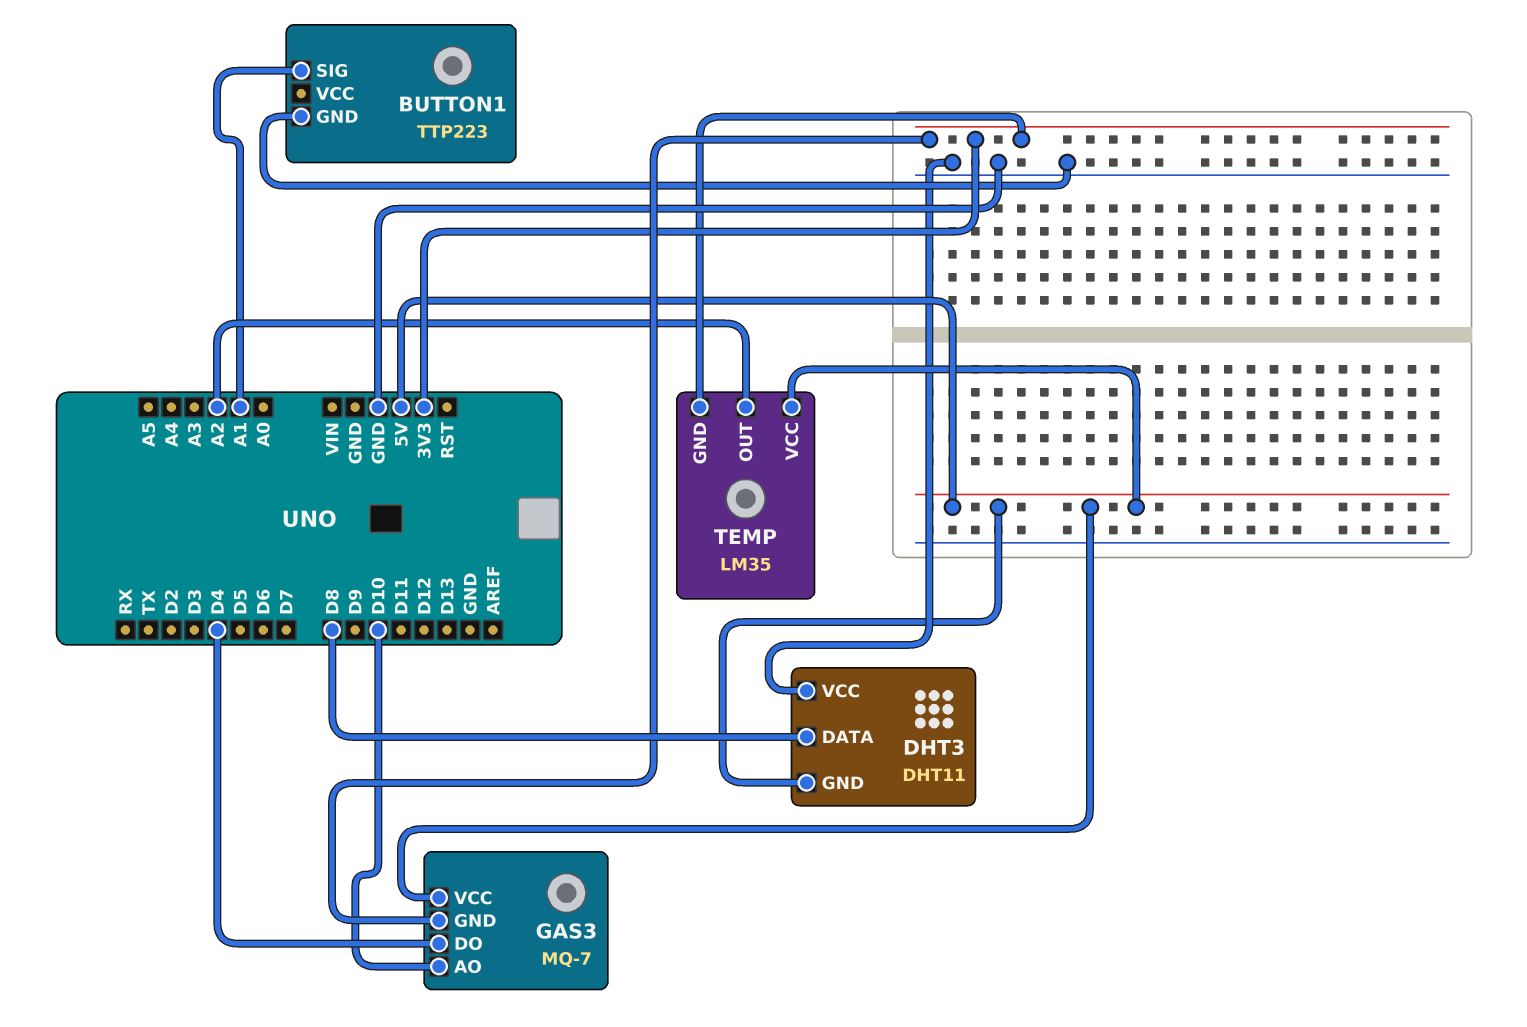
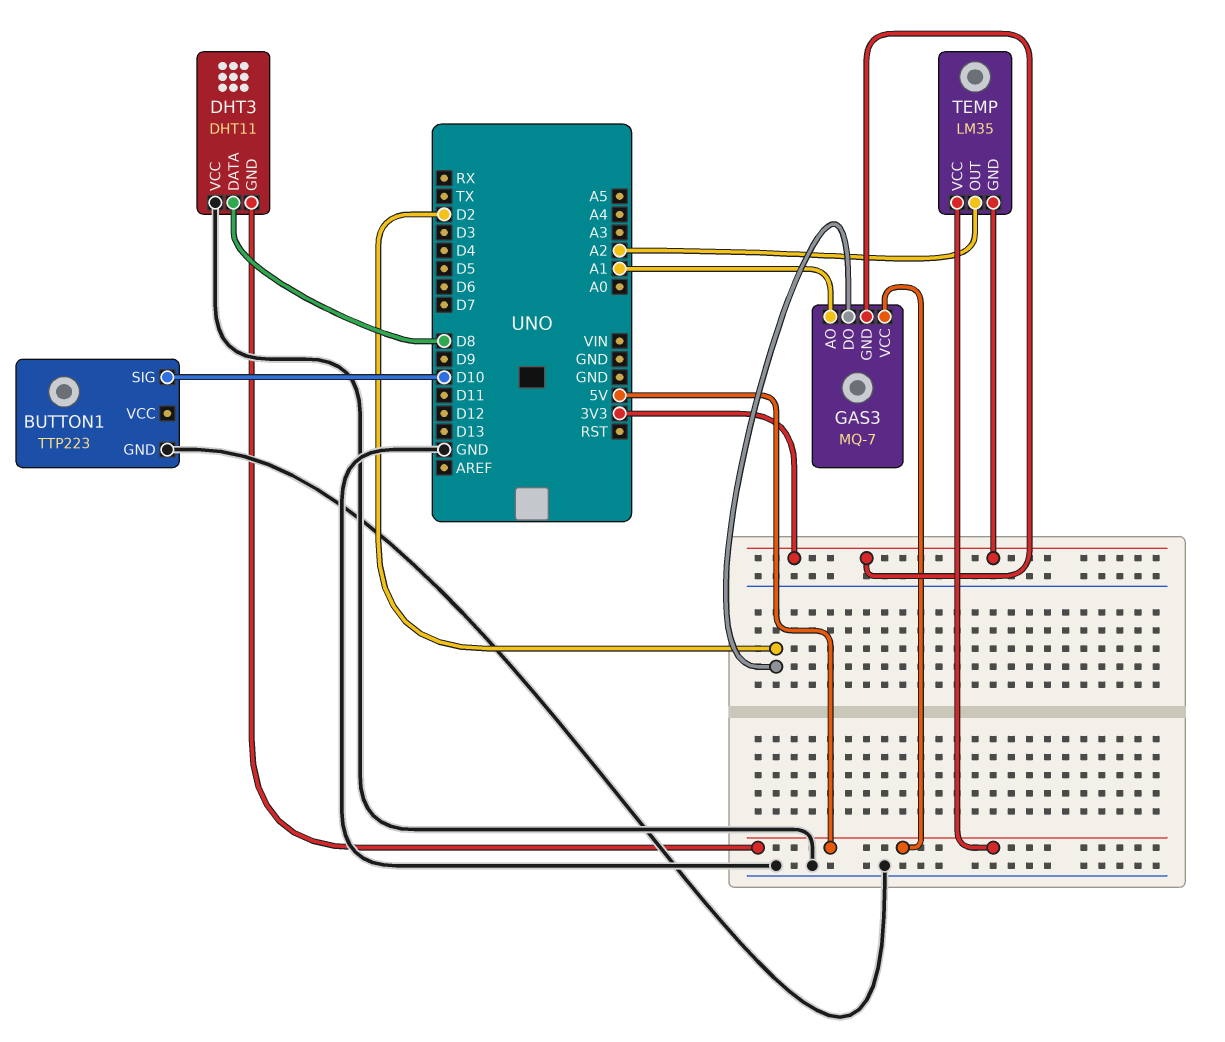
BUTTON1 pin SIG: A1 -> D10
GAS3 pin AO: D10 -> A1
GAS3 pin DO: D4 -> D2

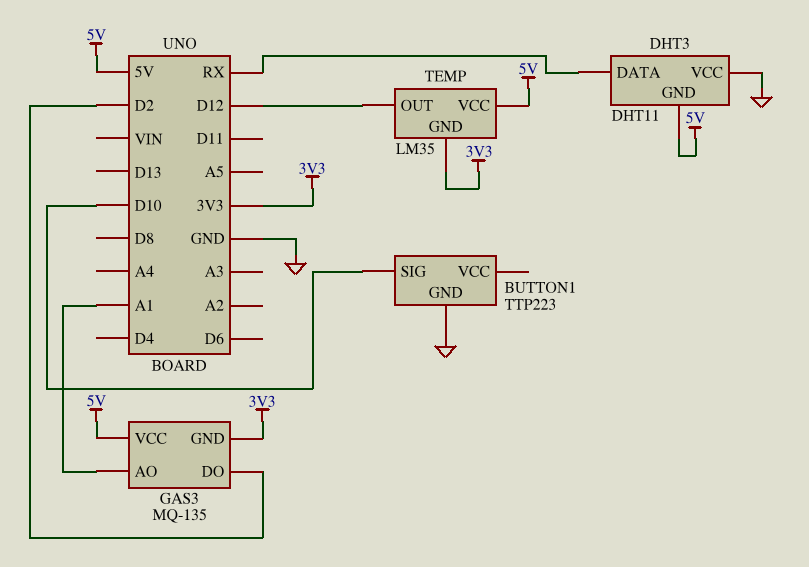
DHT3 pin DATA: D8 -> RX
GAS3: MQ-7 -> MQ-135
TEMP pin OUT: A2 -> D12

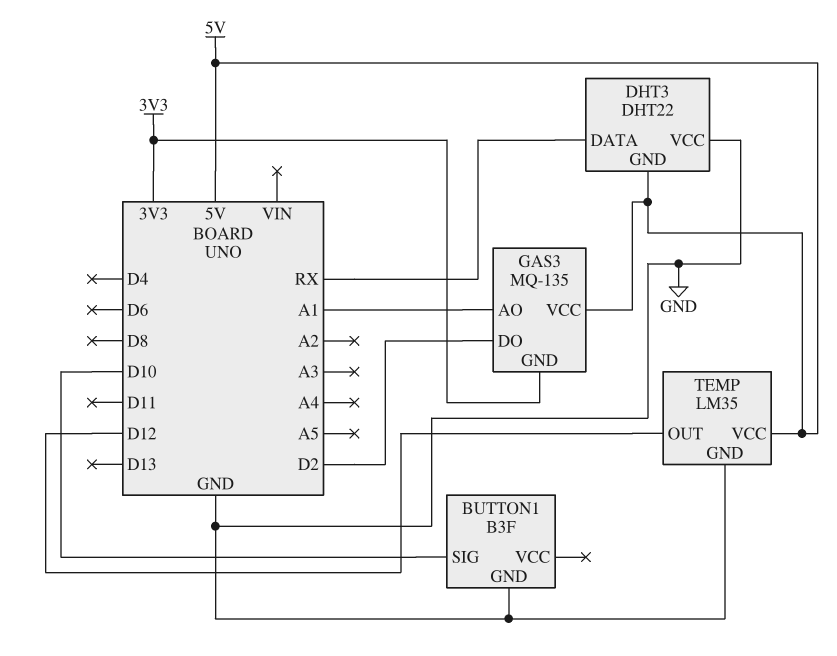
BUTTON1: TTP223 -> B3F
DHT3: DHT11 -> DHT22
TEMP pin GND: 3V3 -> GND

